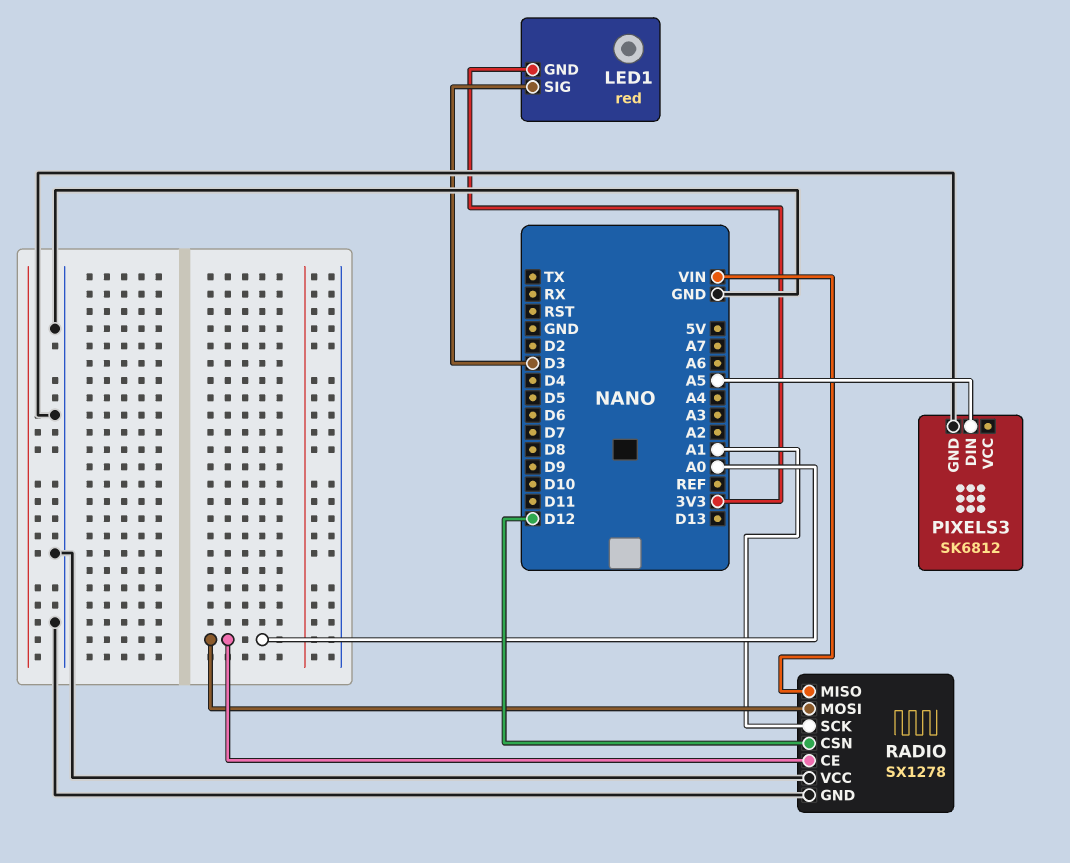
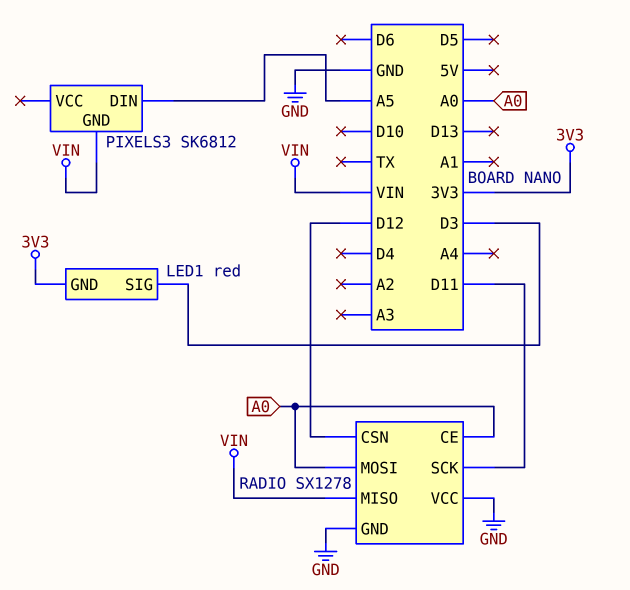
PIXELS3 pin GND: GND -> VIN
RADIO pin SCK: A1 -> D11

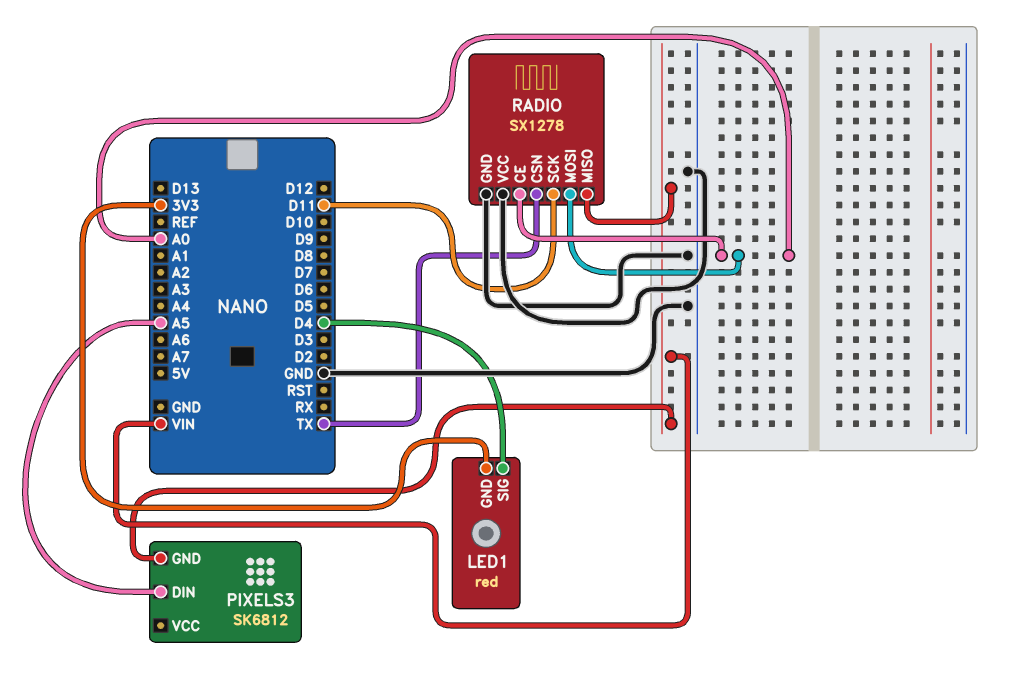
LED1 pin SIG: D3 -> D4
RADIO pin CSN: D12 -> TX

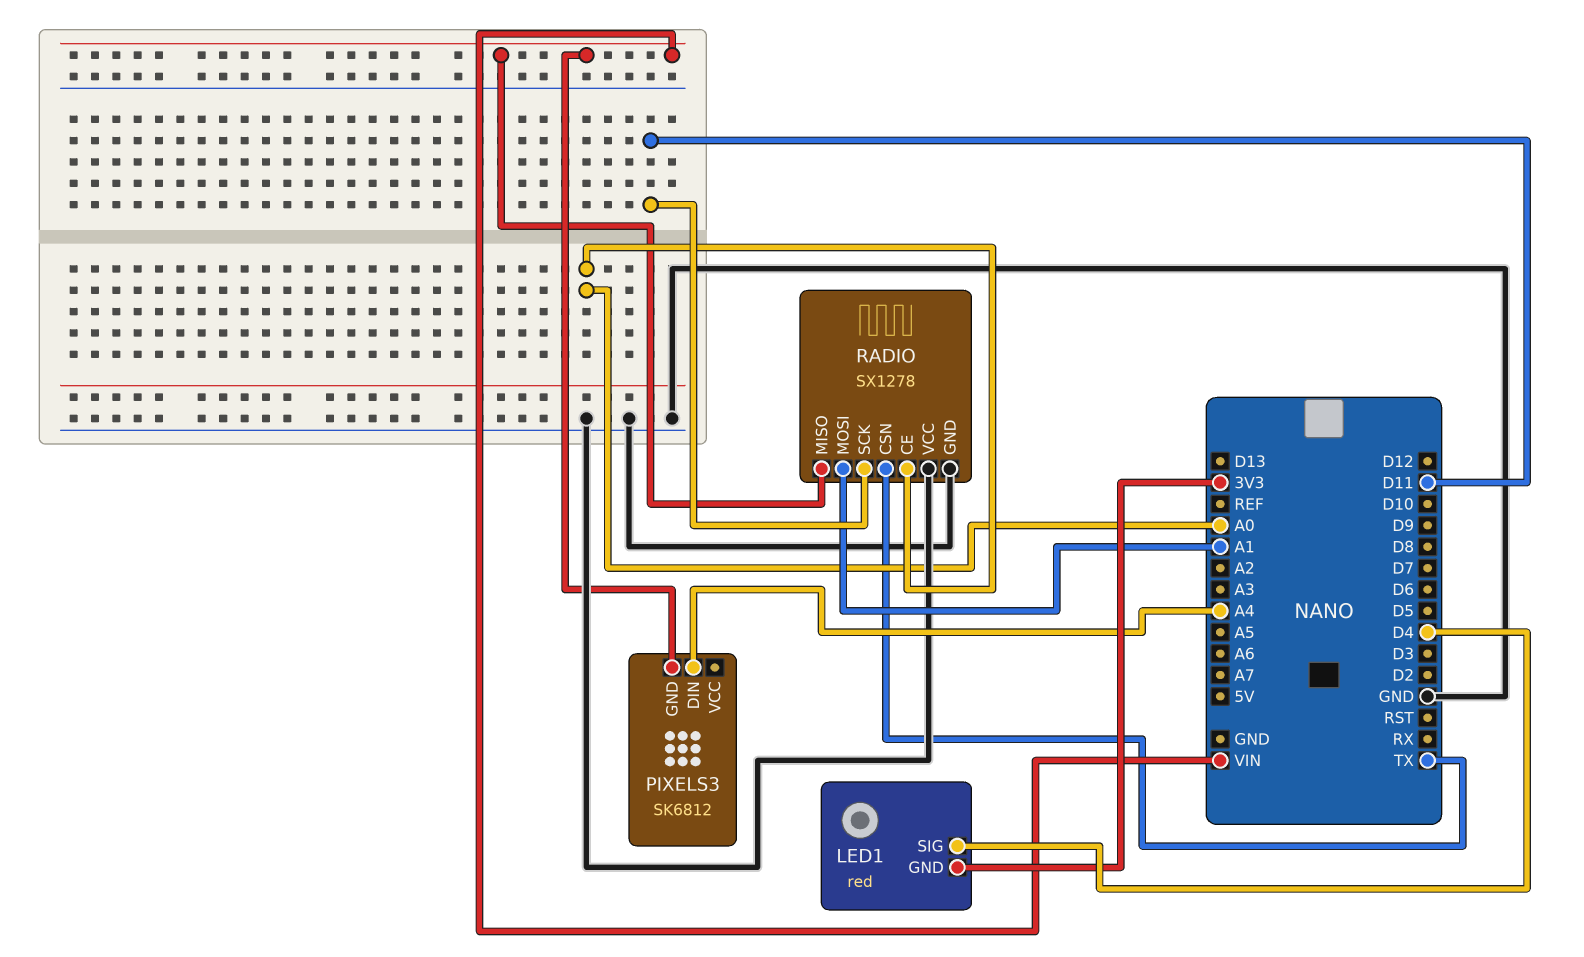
PIXELS3 pin DIN: A5 -> A4
RADIO pin MOSI: A0 -> A1

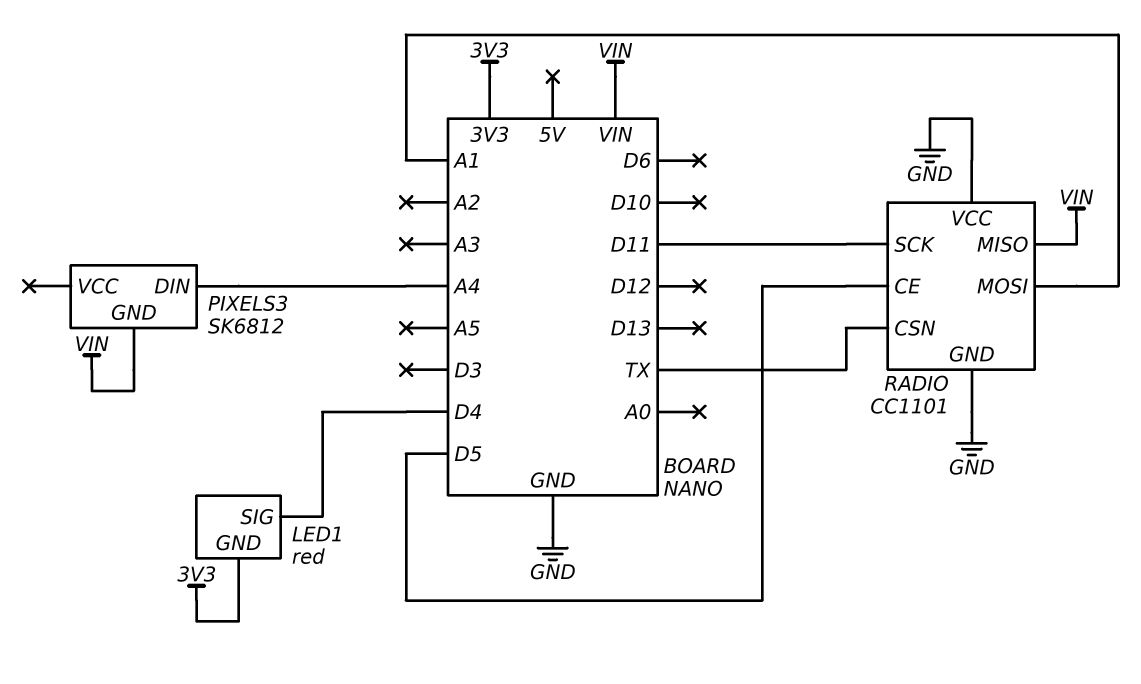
RADIO: SX1278 -> CC1101
RADIO pin CE: A0 -> D5

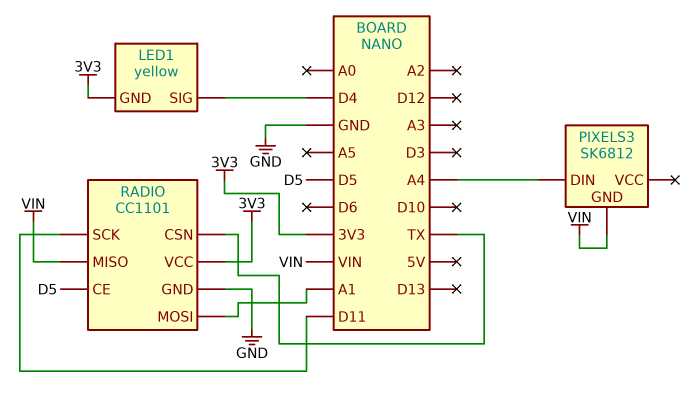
LED1: red -> yellow
RADIO pin VCC: GND -> 3V3

